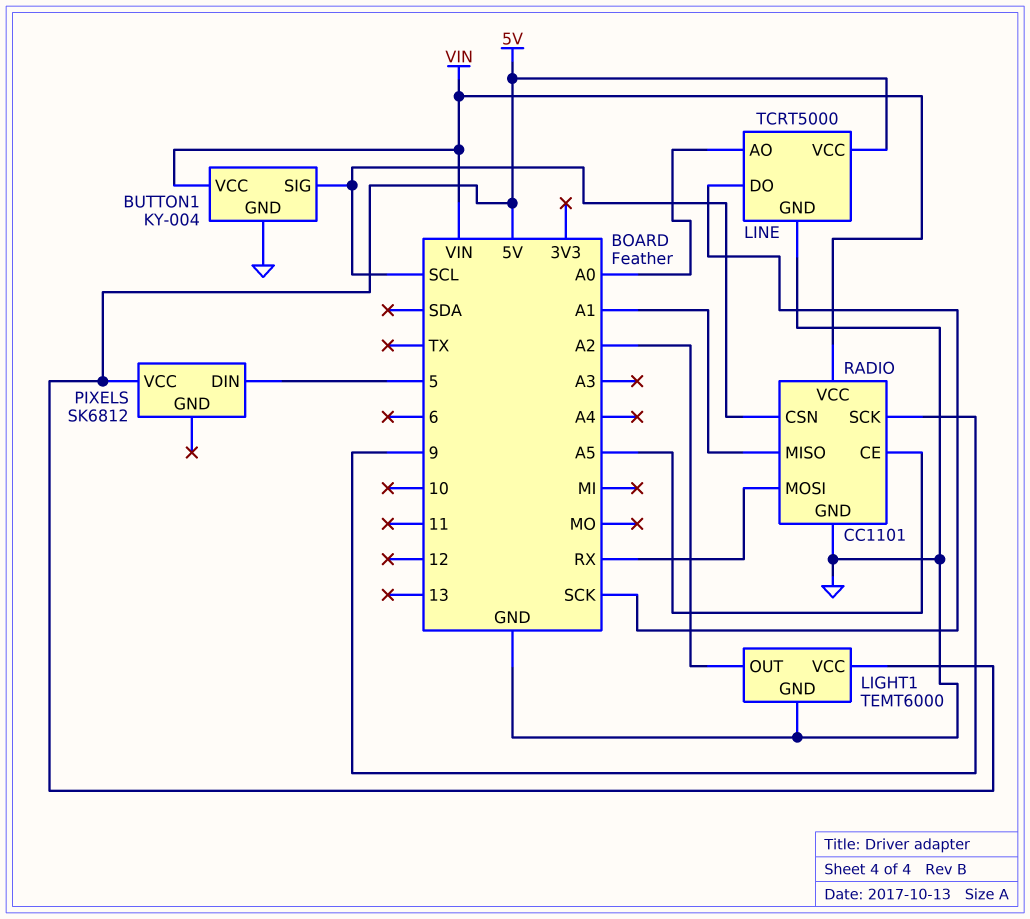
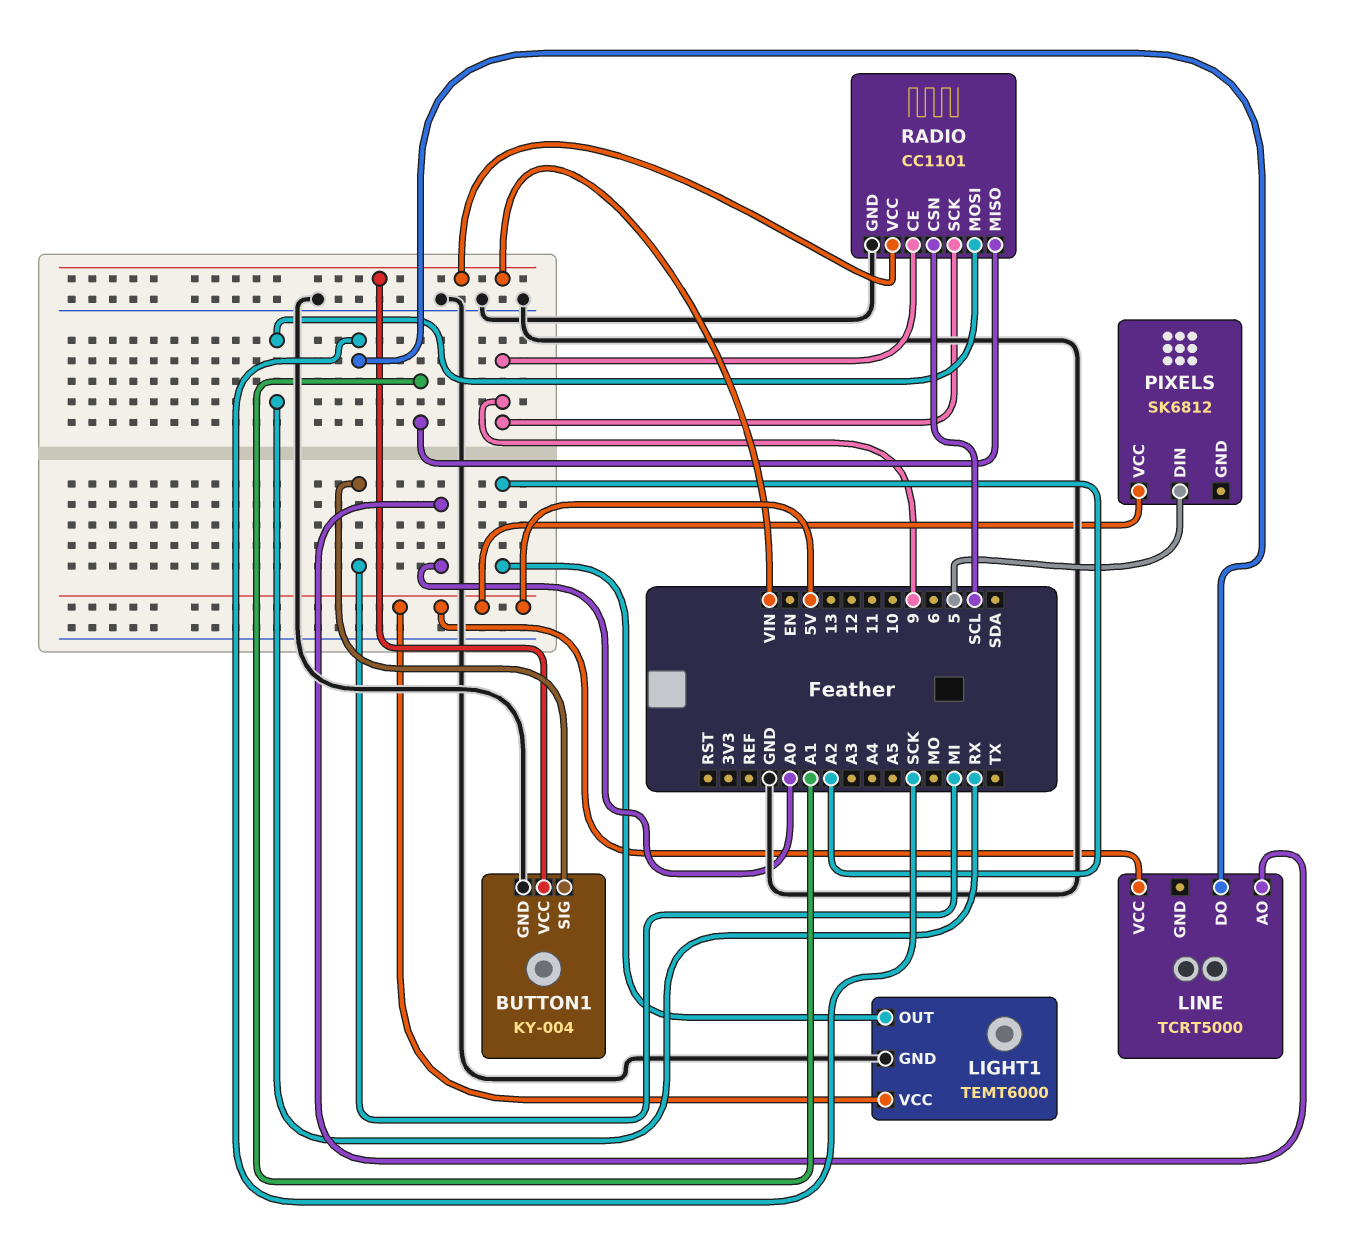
BUTTON1 pin SIG: SCL -> MI
LINE pin GND: GND -> none
RADIO pin CE: A5 -> 9

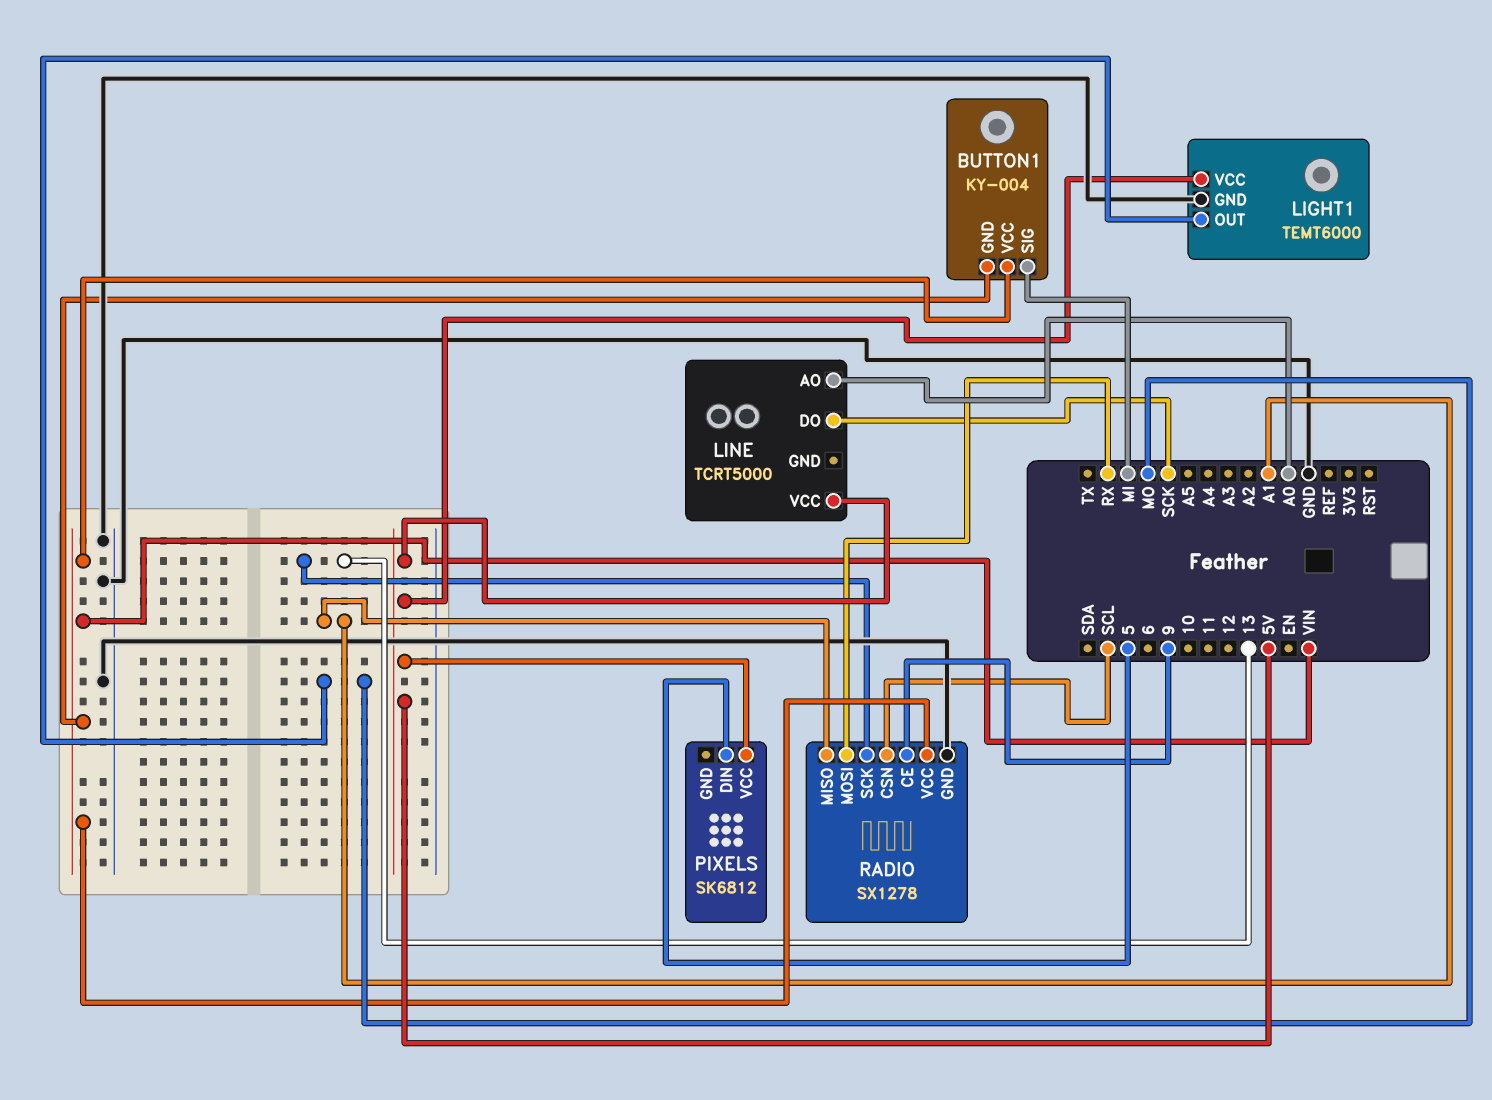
BUTTON1 pin GND: GND -> VIN
LIGHT1 pin OUT: A2 -> MO
RADIO: CC1101 -> SX1278
RADIO pin SCK: 9 -> 13

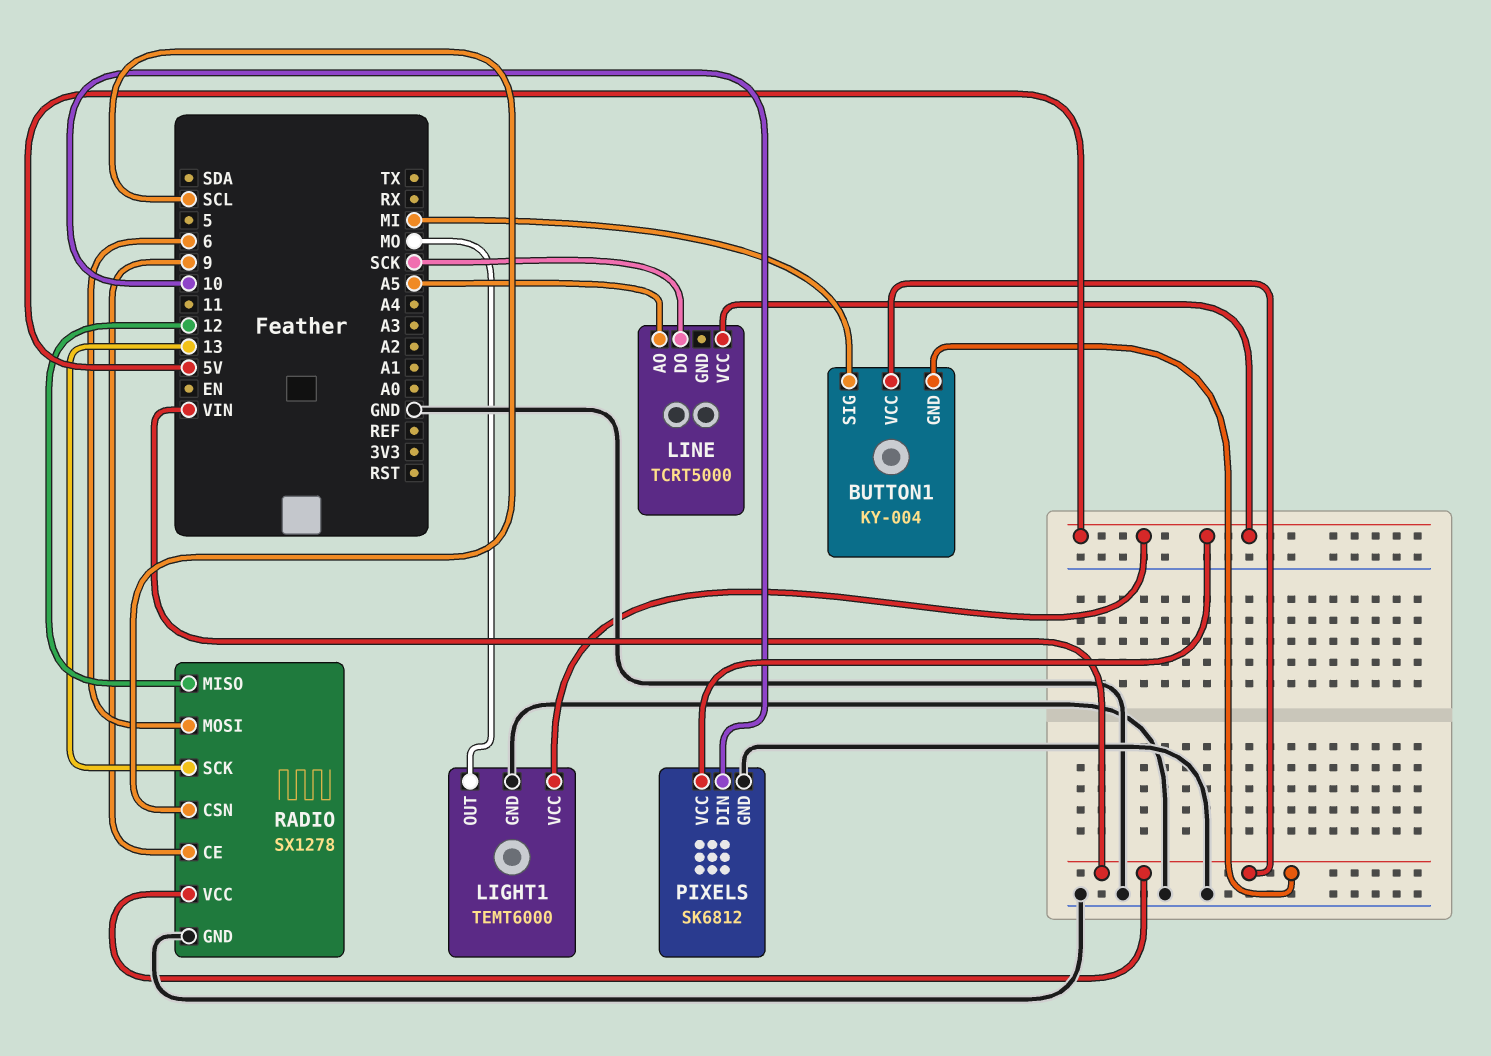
LINE pin AO: A0 -> A5
PIXELS pin DIN: 5 -> 10
PIXELS pin GND: none -> GND
RADIO pin MISO: A1 -> 12
RADIO pin MOSI: RX -> 6

